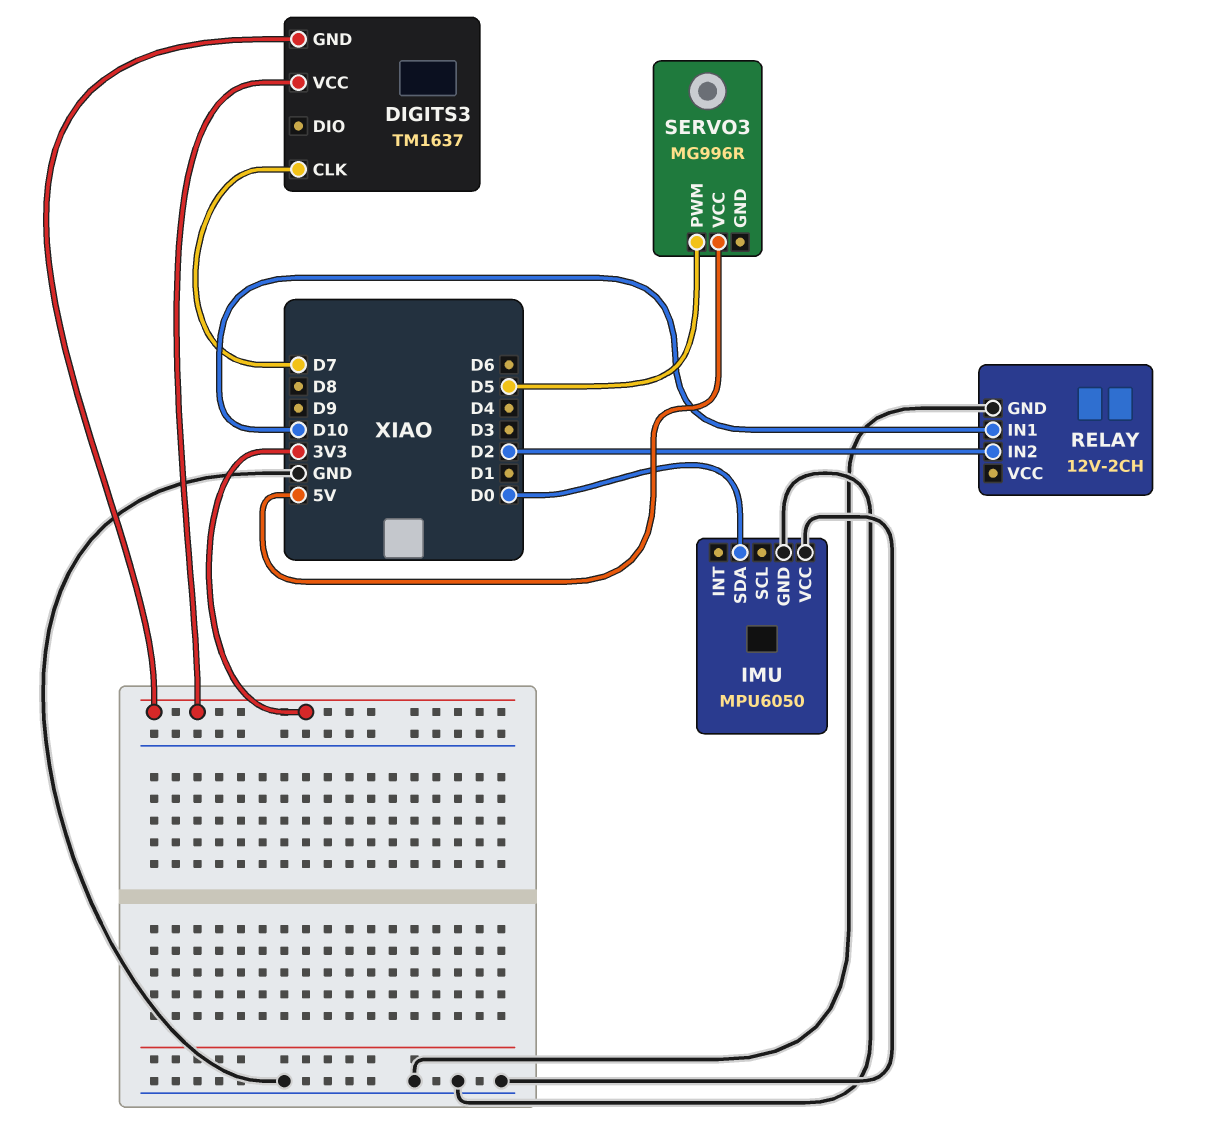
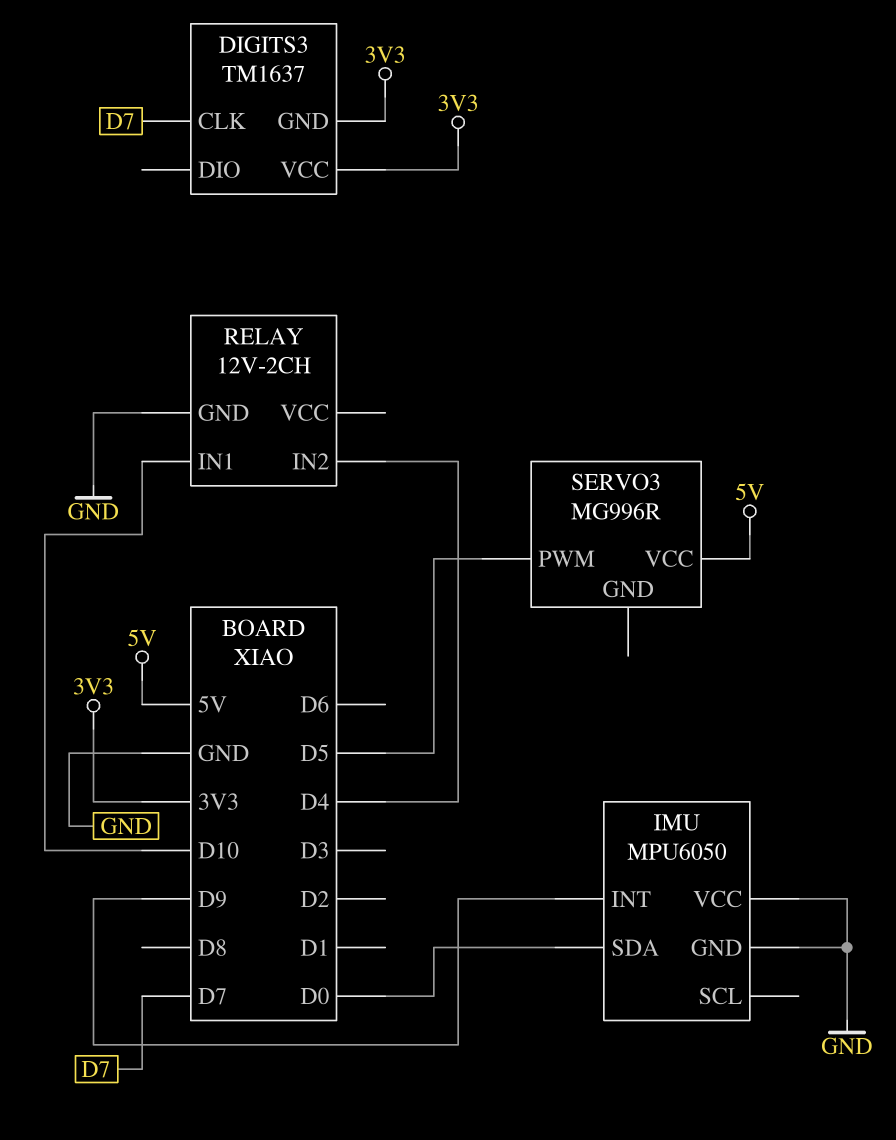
IMU pin INT: none -> D9
RELAY pin IN2: D2 -> D4

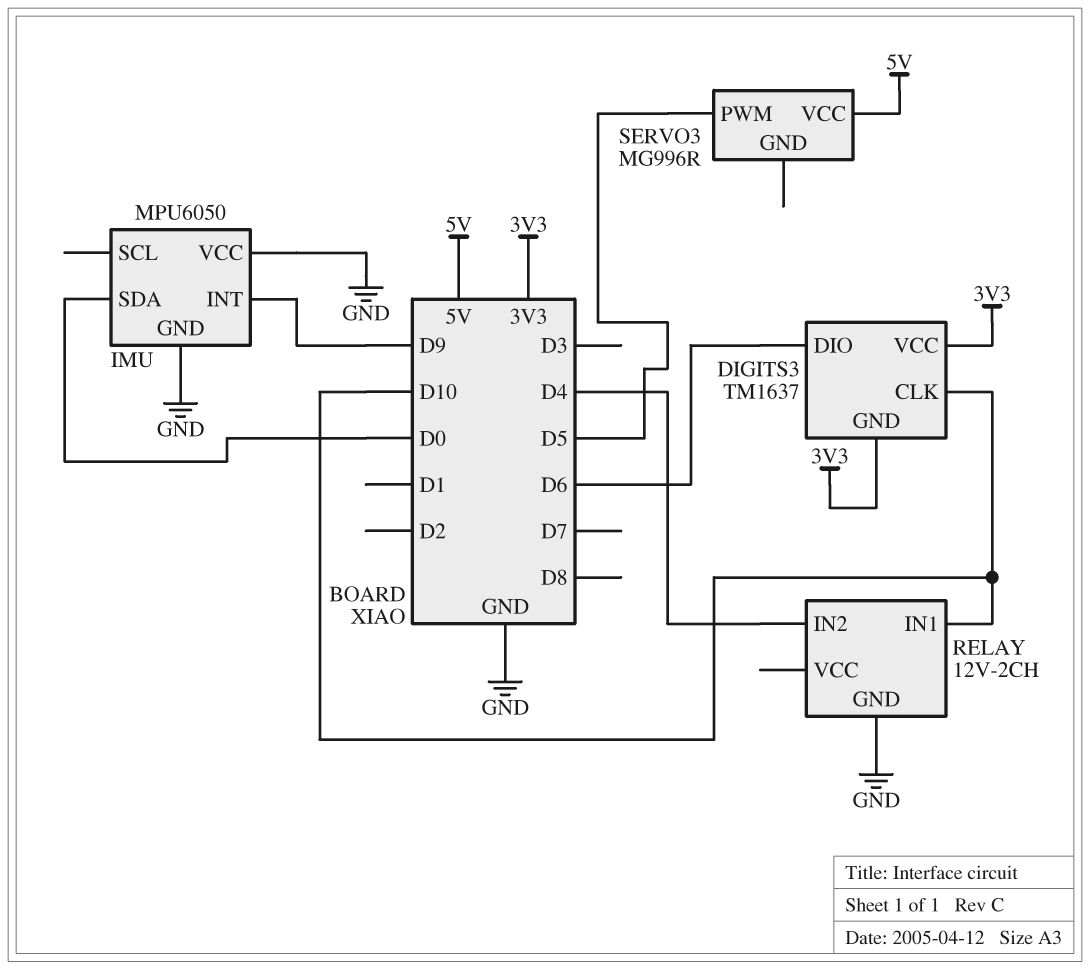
DIGITS3 pin CLK: D7 -> D10
DIGITS3 pin DIO: none -> D6

